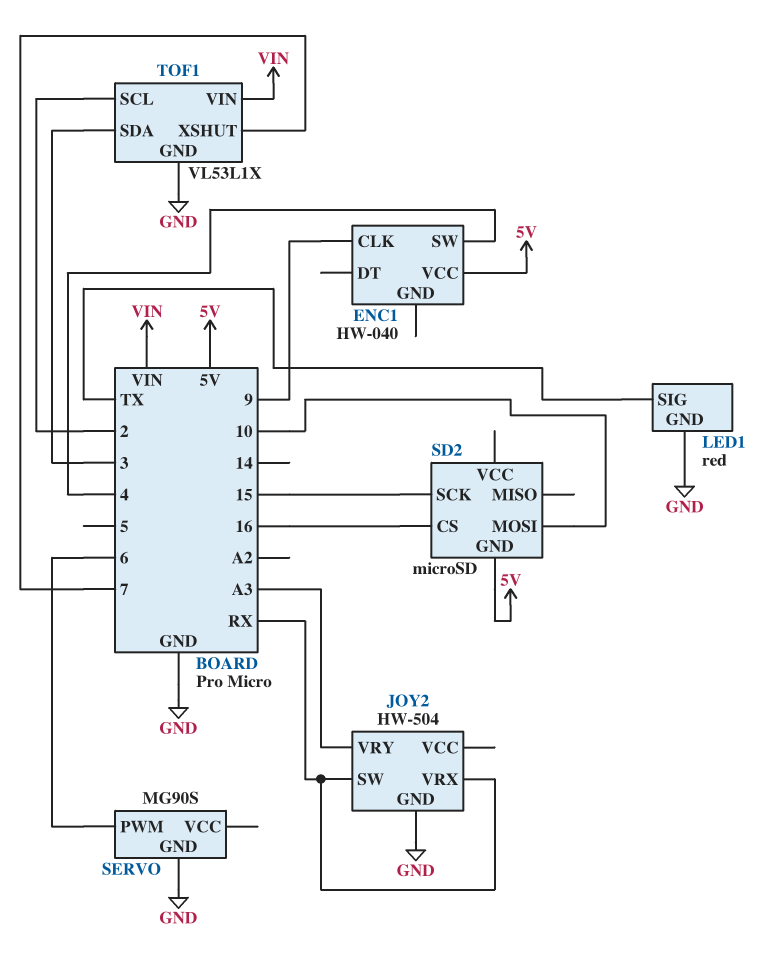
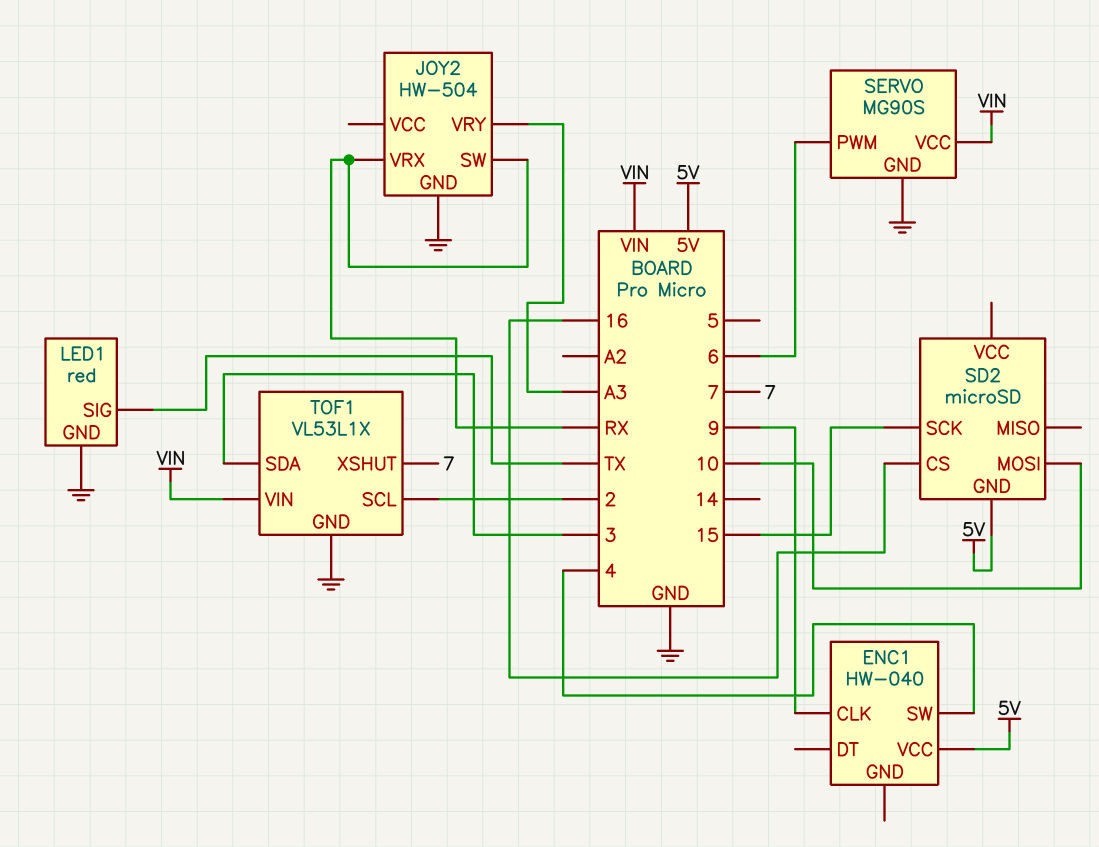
SERVO pin VCC: none -> VIN

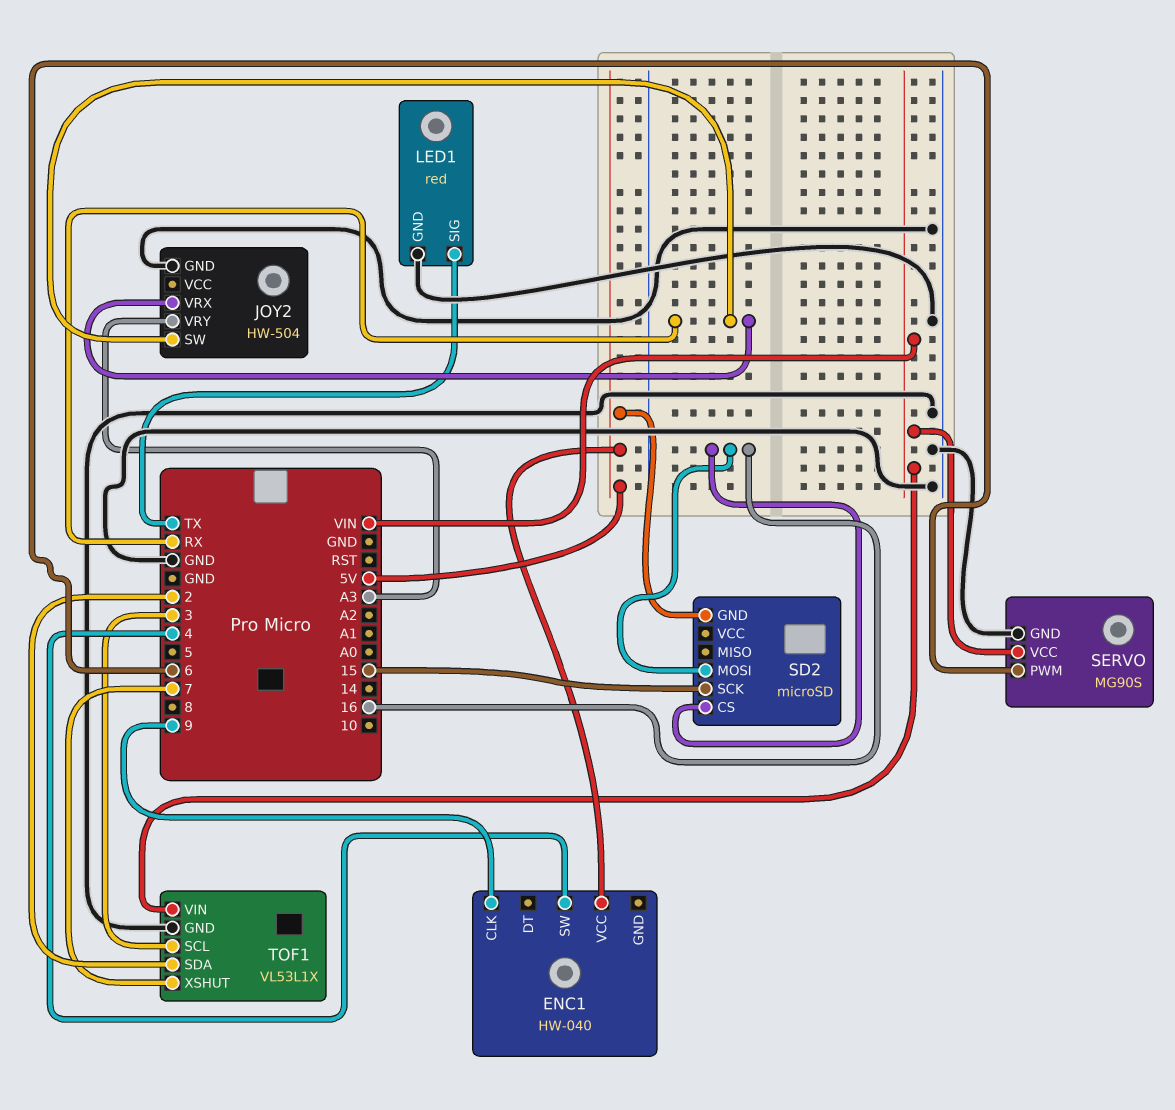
SD2 pin MOSI: 10 -> 16
TOF1 pin SCL: 2 -> 3
TOF1 pin SDA: 3 -> 2

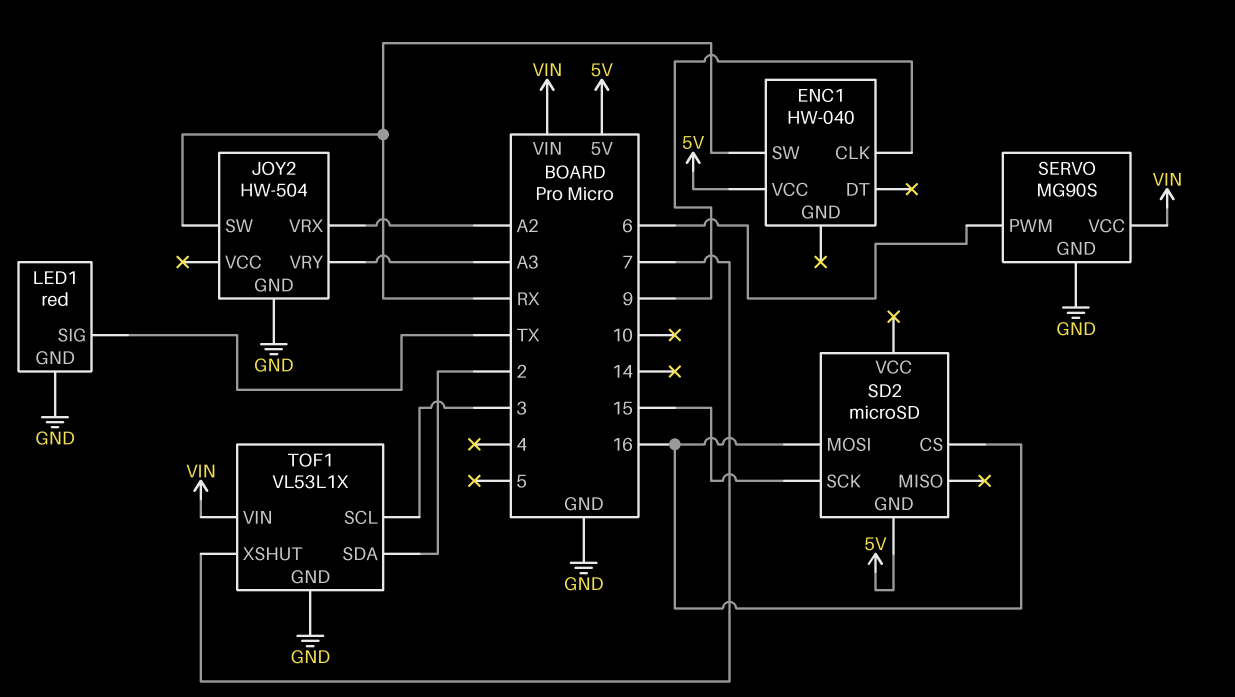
ENC1 pin SW: 4 -> RX
JOY2 pin VRX: RX -> A2

